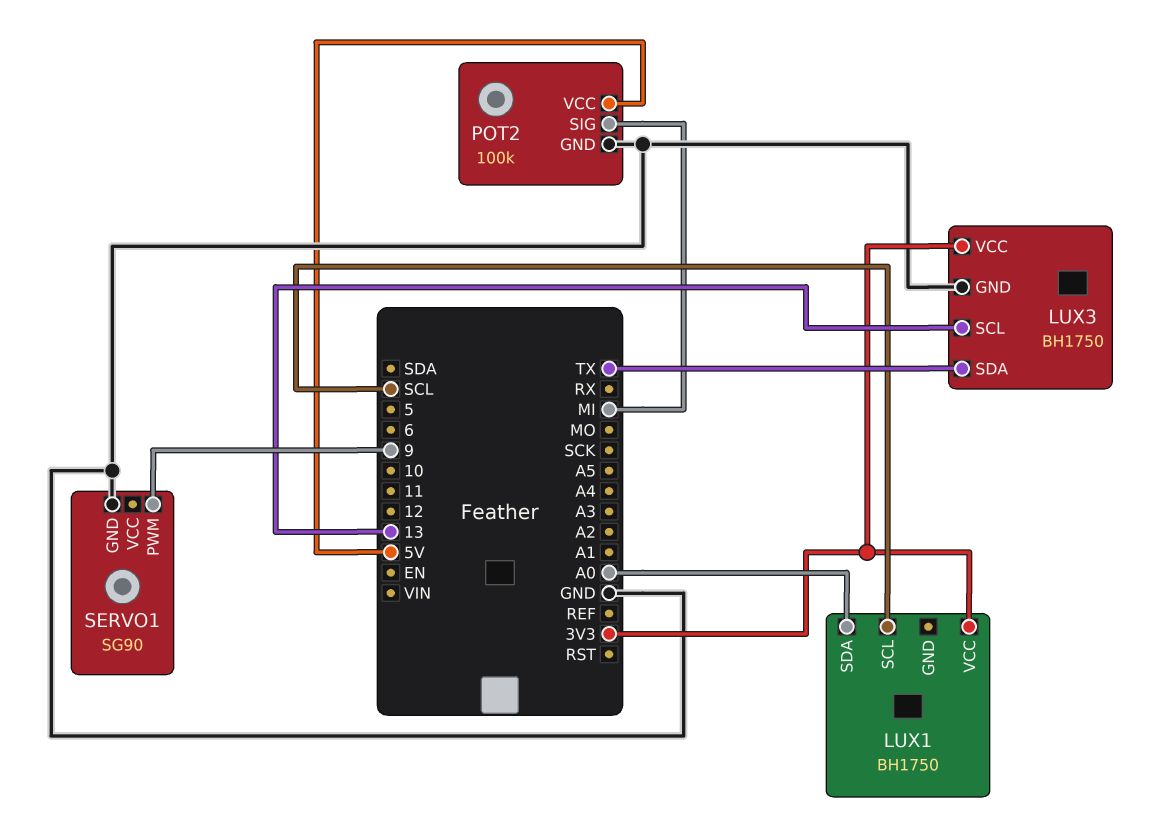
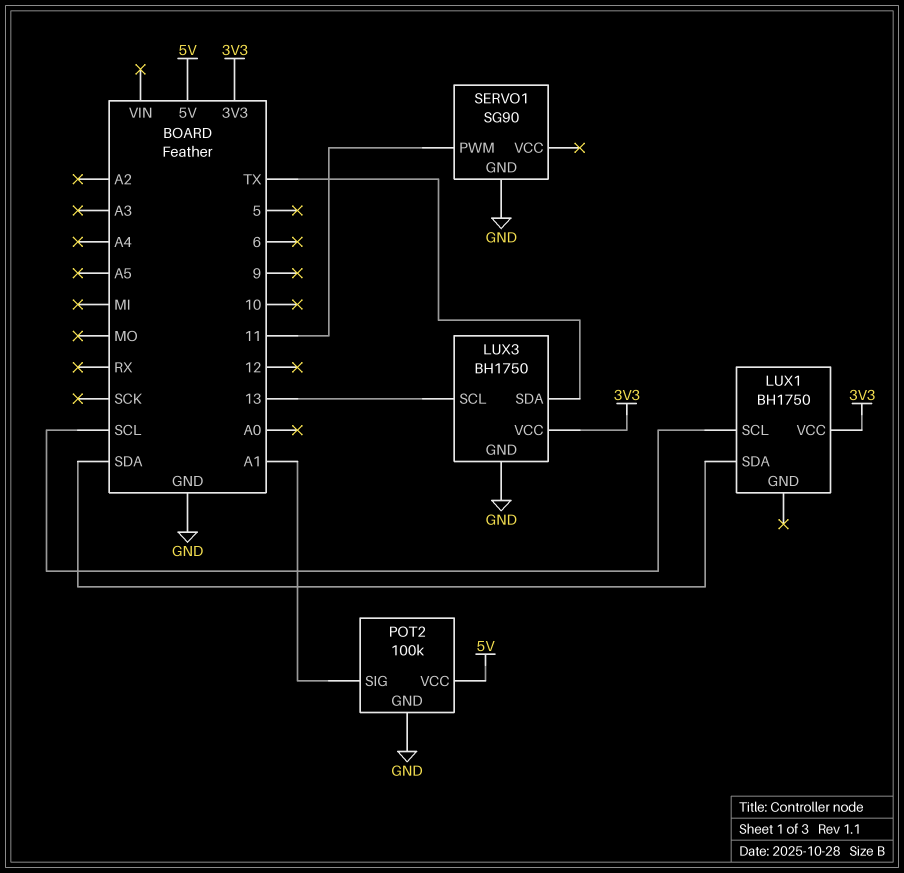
LUX1 pin SDA: A0 -> SDA
POT2 pin SIG: MI -> A1
SERVO1 pin PWM: 9 -> 11

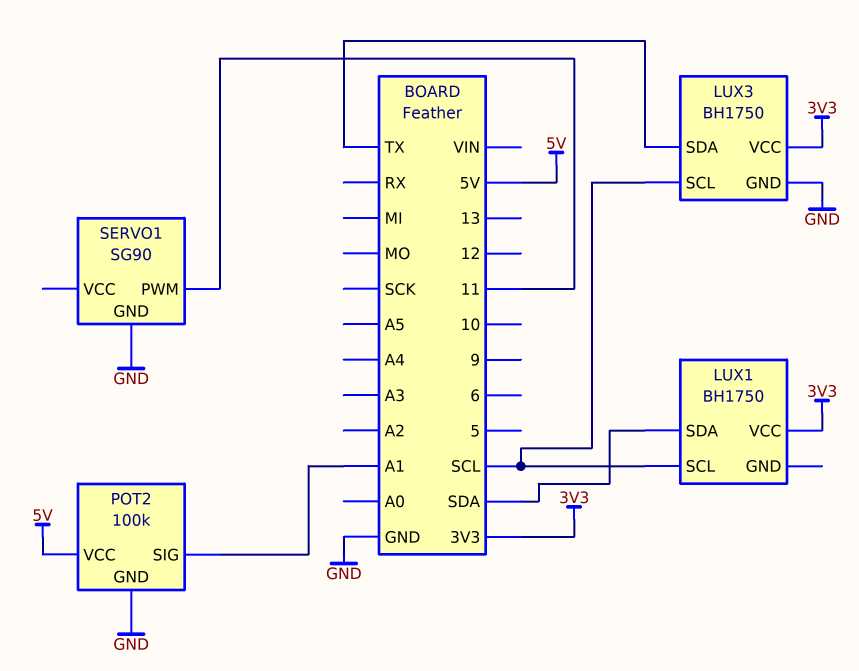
LUX3 pin SCL: 13 -> SCL

